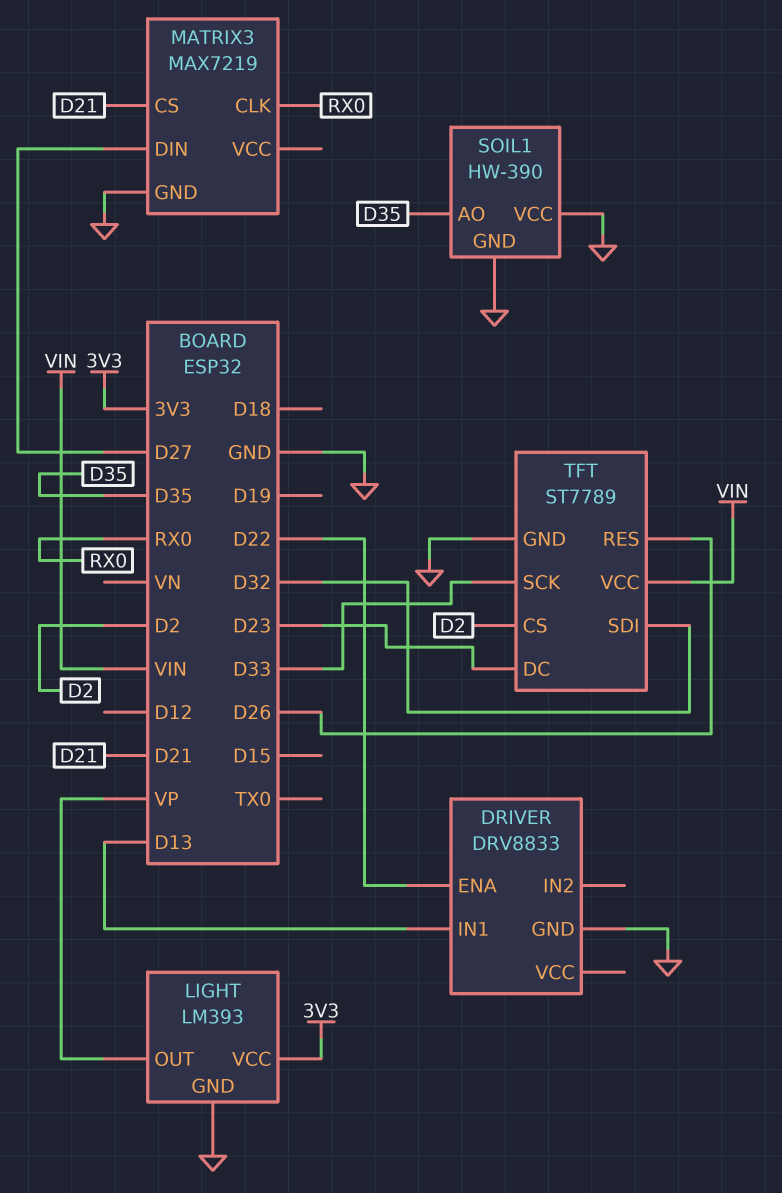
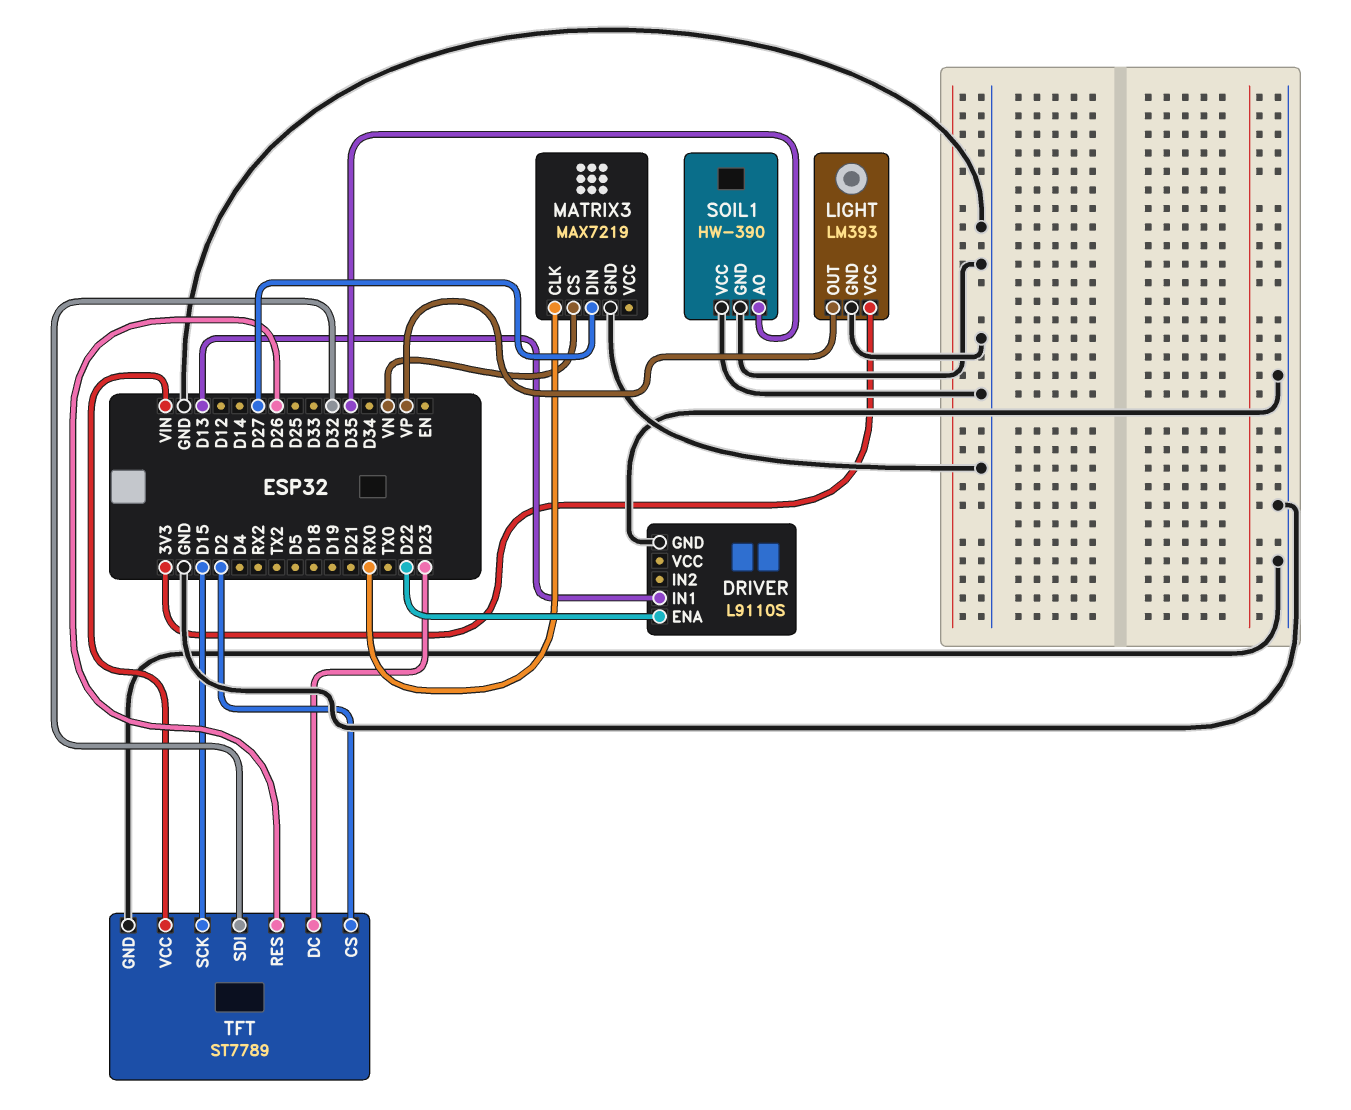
DRIVER: DRV8833 -> L9110S
MATRIX3 pin CS: D21 -> VN
TFT pin SCK: D33 -> D15

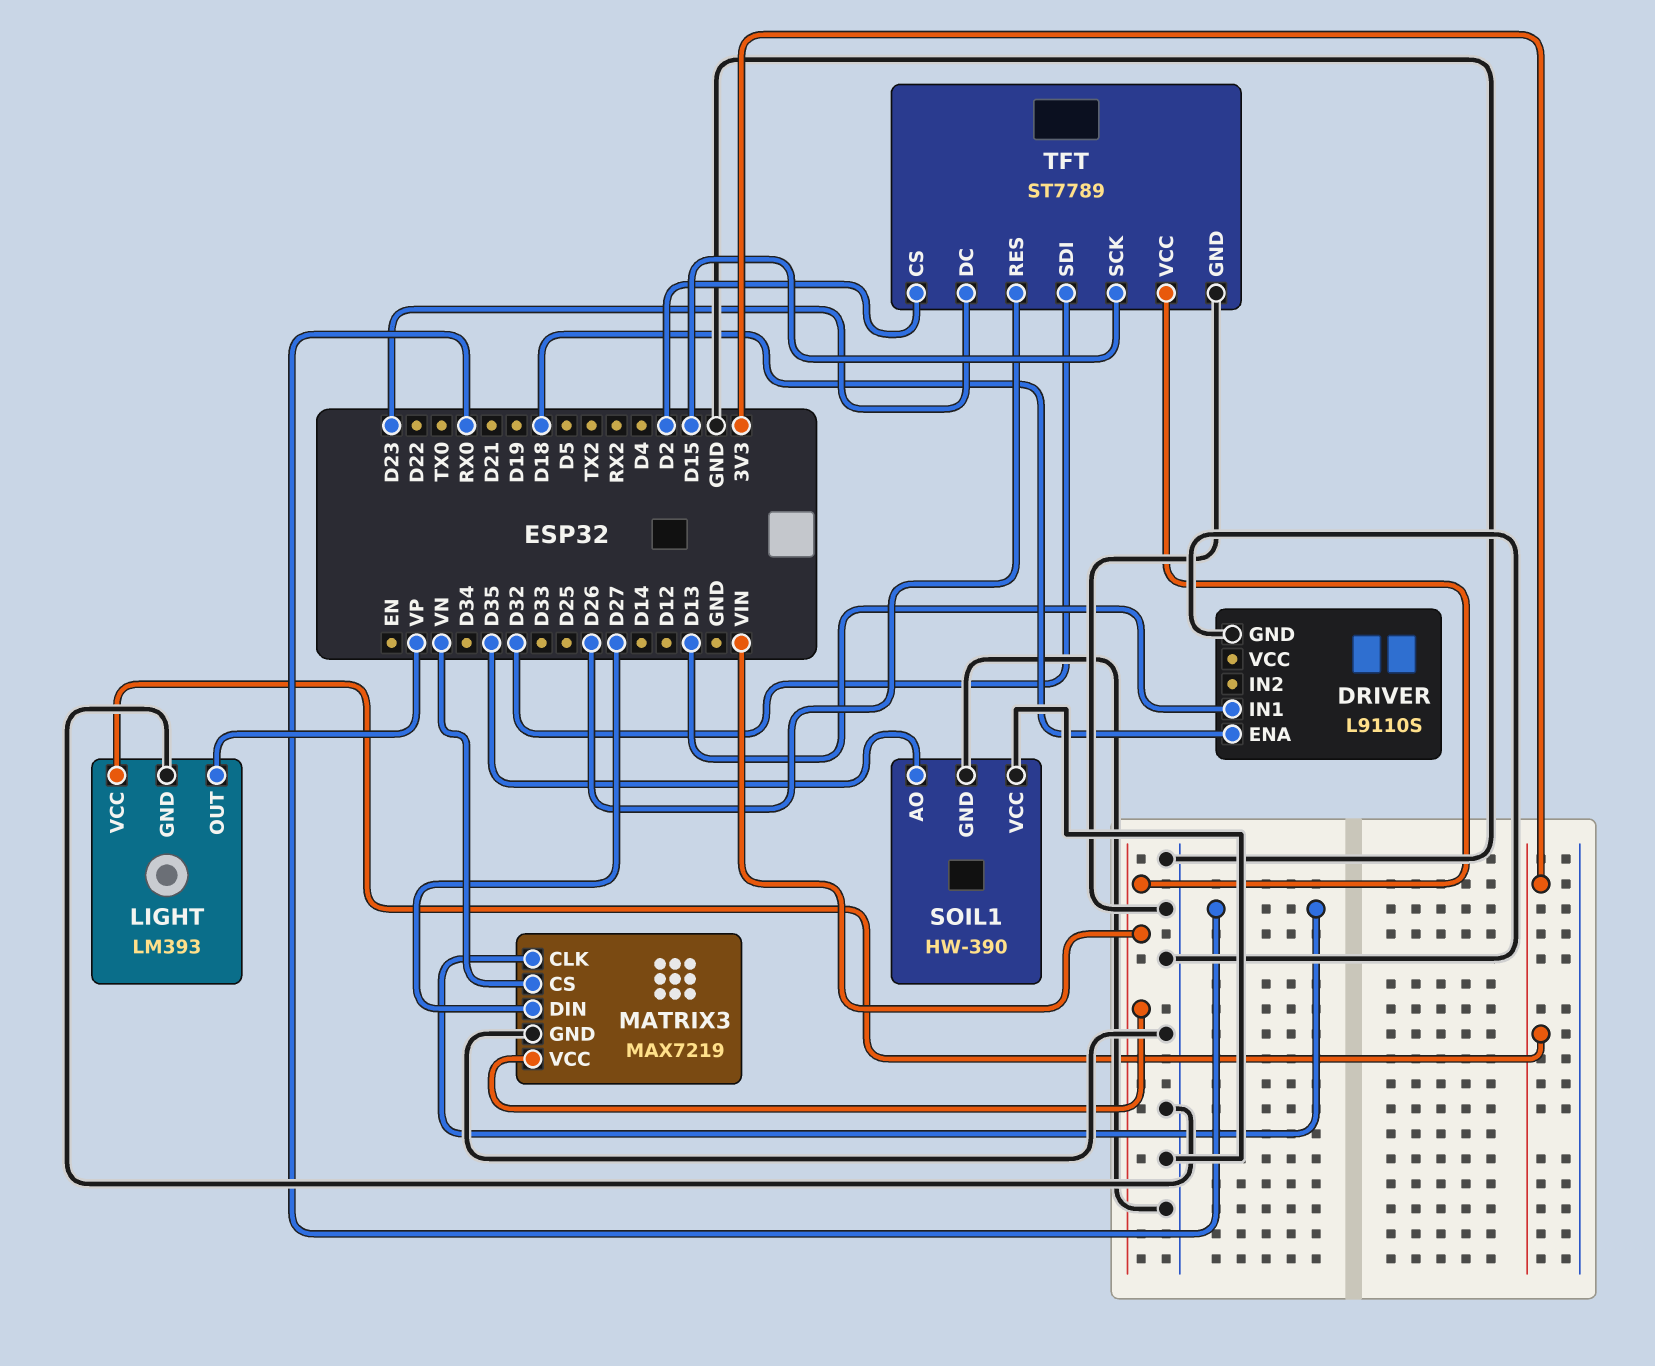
DRIVER pin ENA: D22 -> D18
MATRIX3 pin VCC: none -> VIN

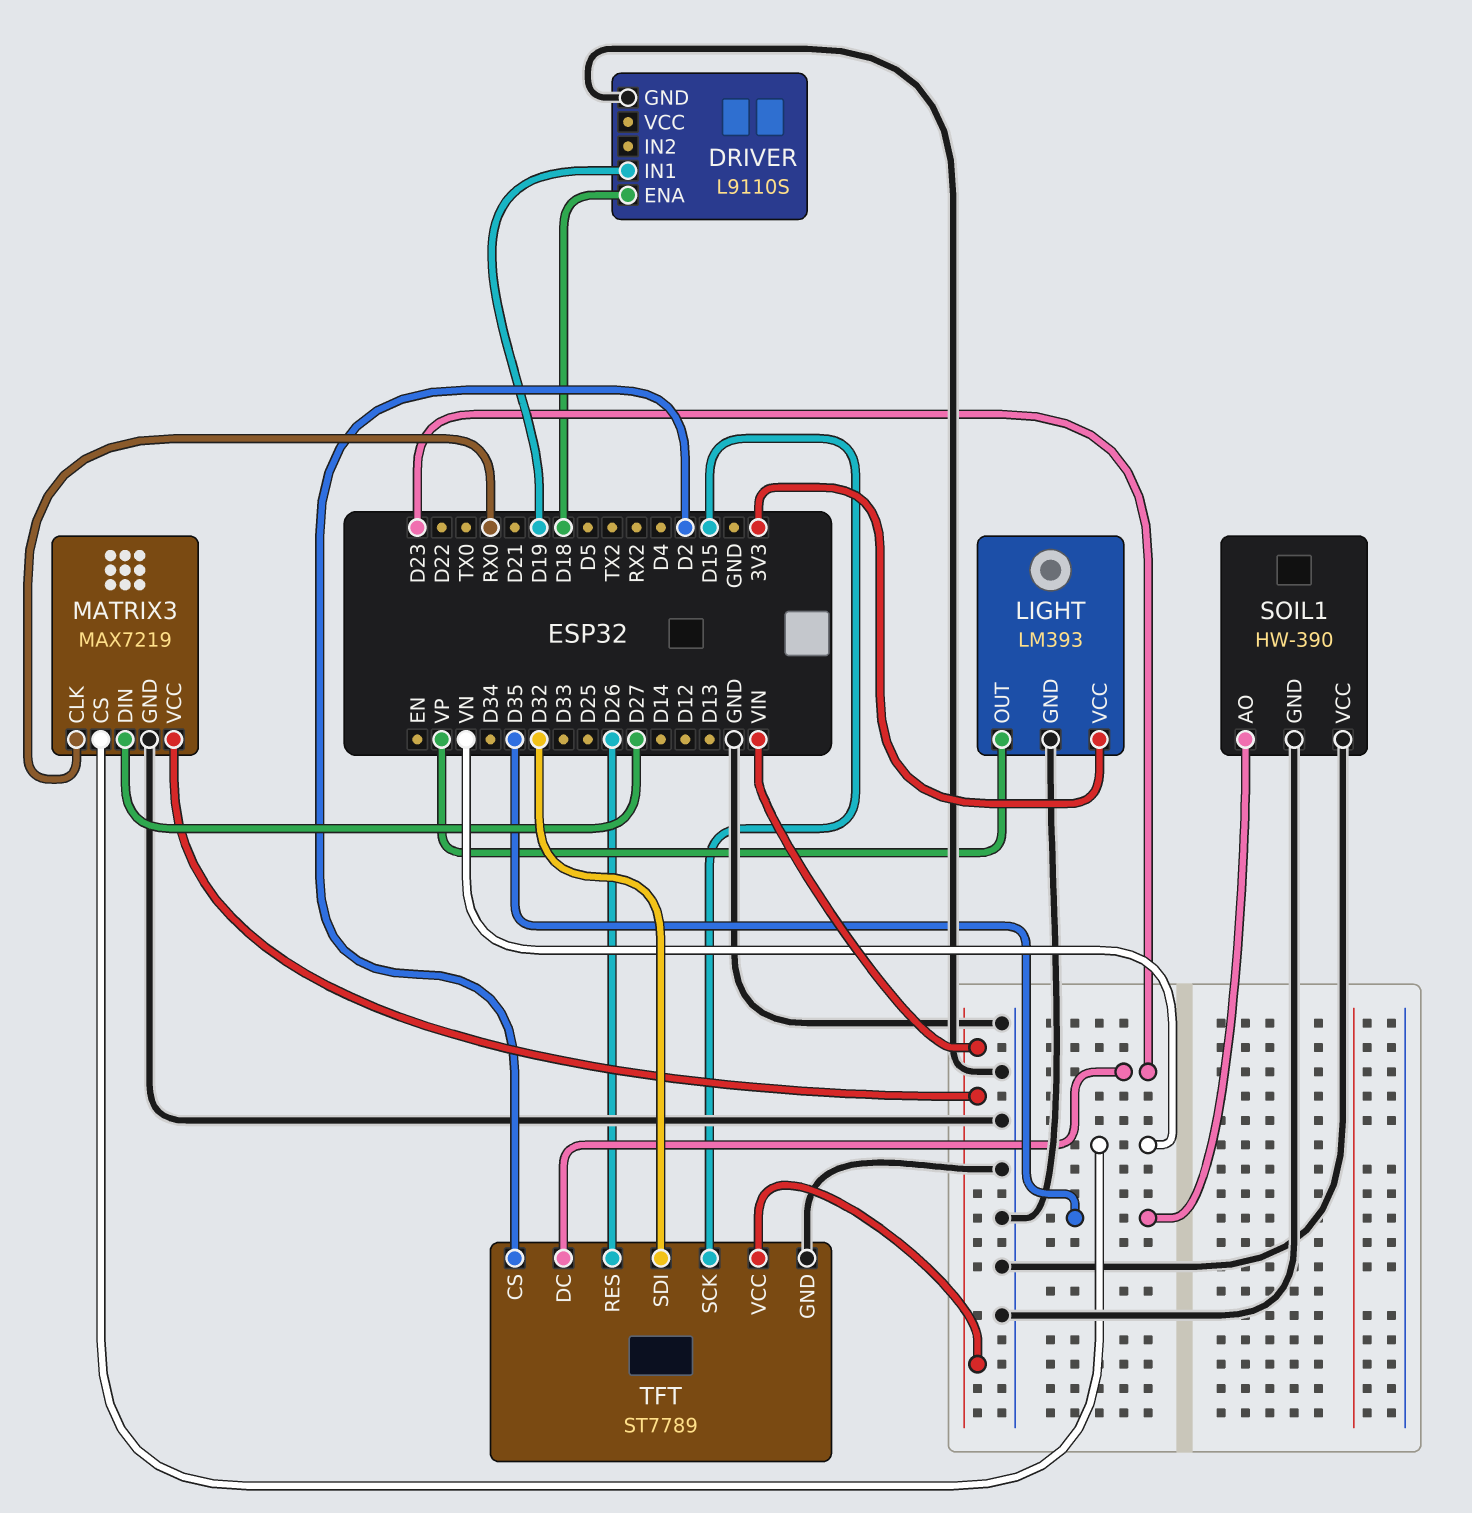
DRIVER pin IN1: D13 -> D19

